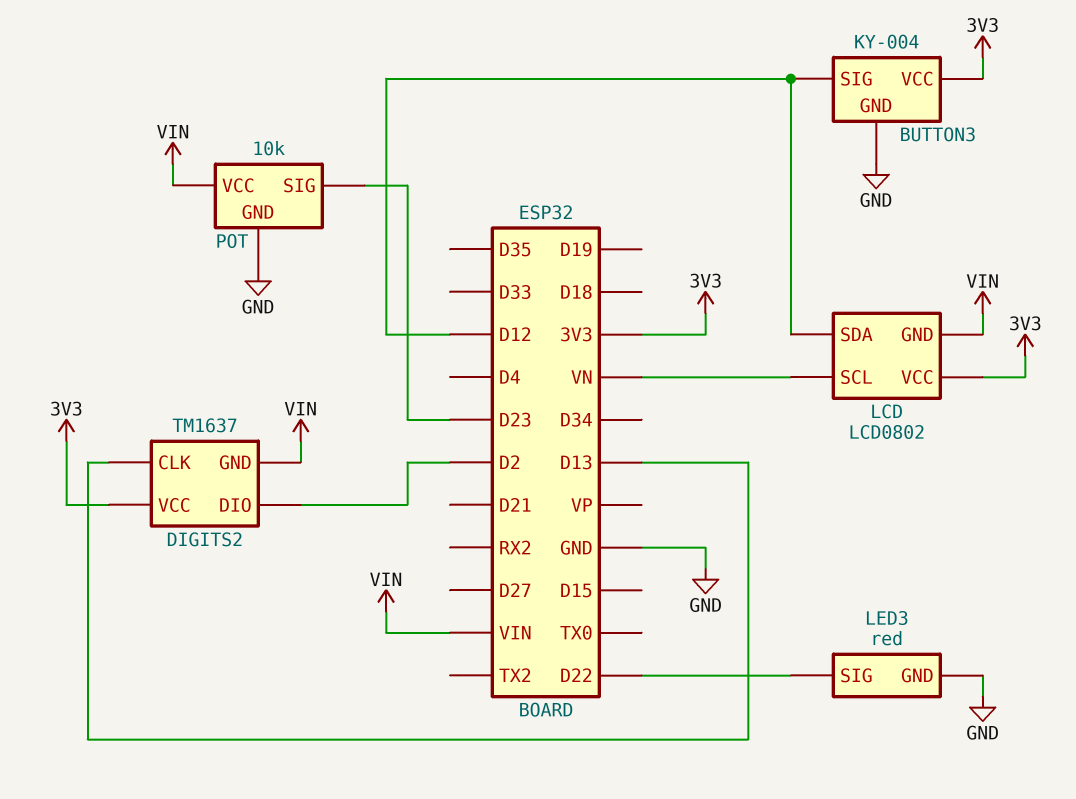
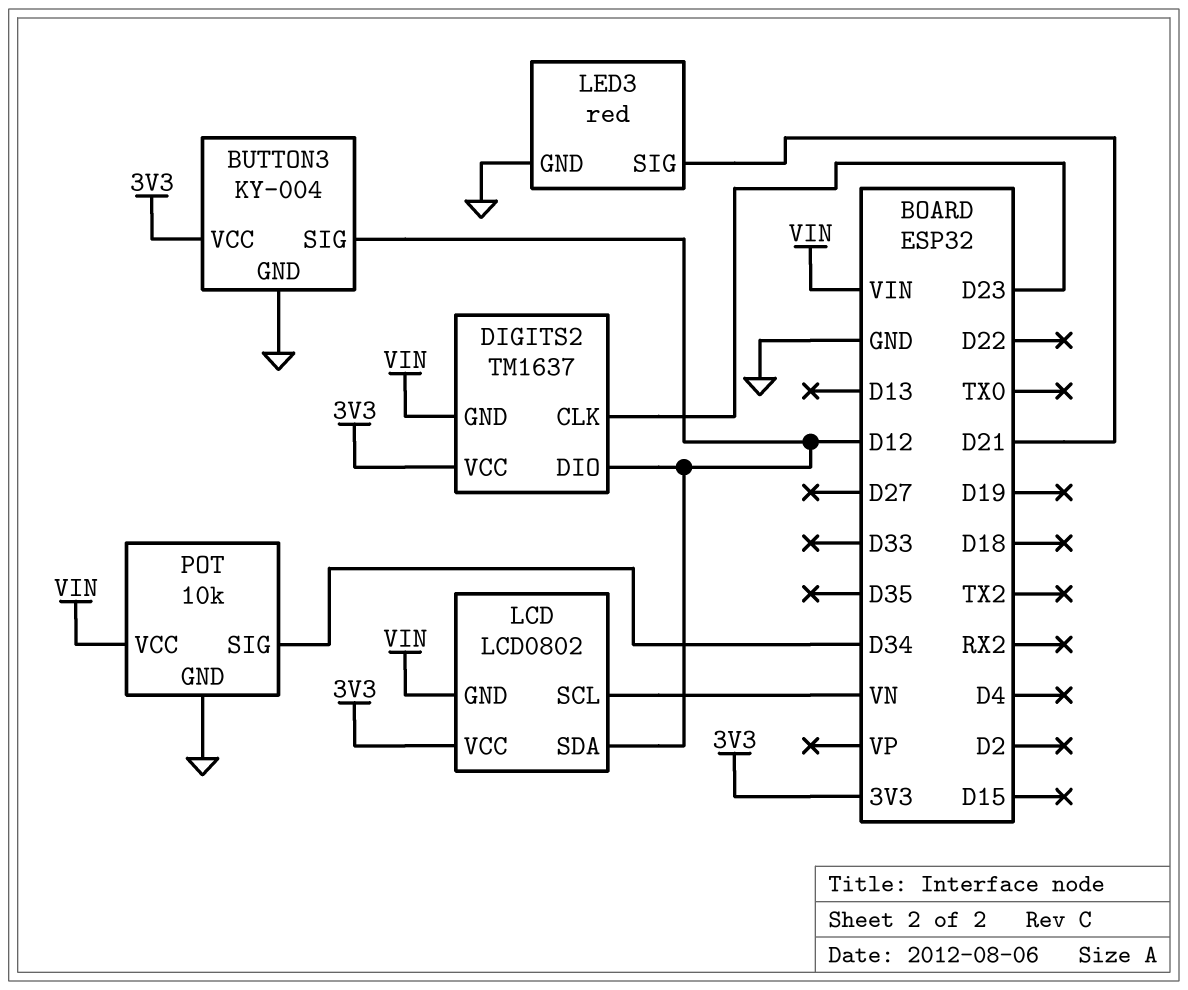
DIGITS2 pin CLK: D13 -> D23
DIGITS2 pin DIO: D2 -> D12
LED3 pin SIG: D22 -> D21
POT pin SIG: D23 -> D34

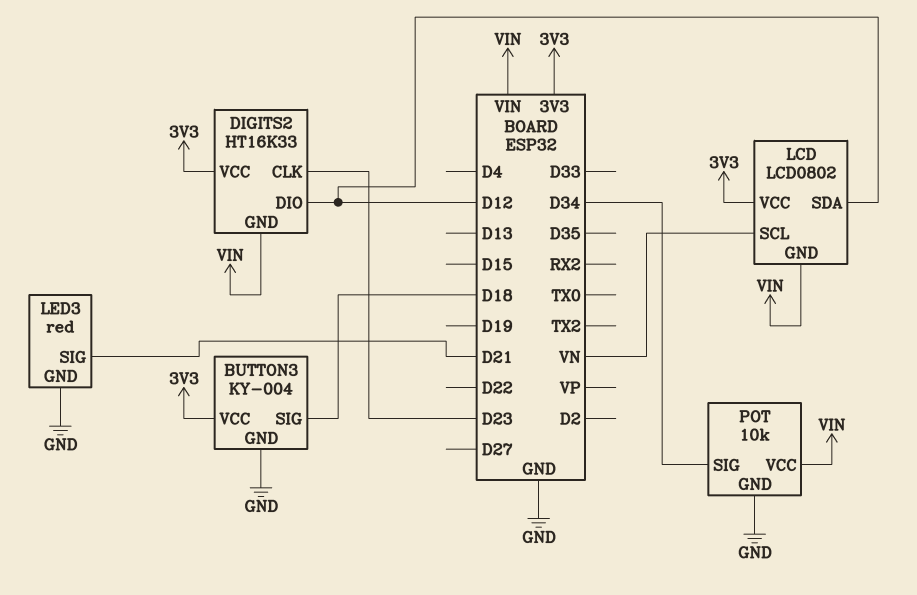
BUTTON3 pin SIG: D12 -> D18
DIGITS2: TM1637 -> HT16K33

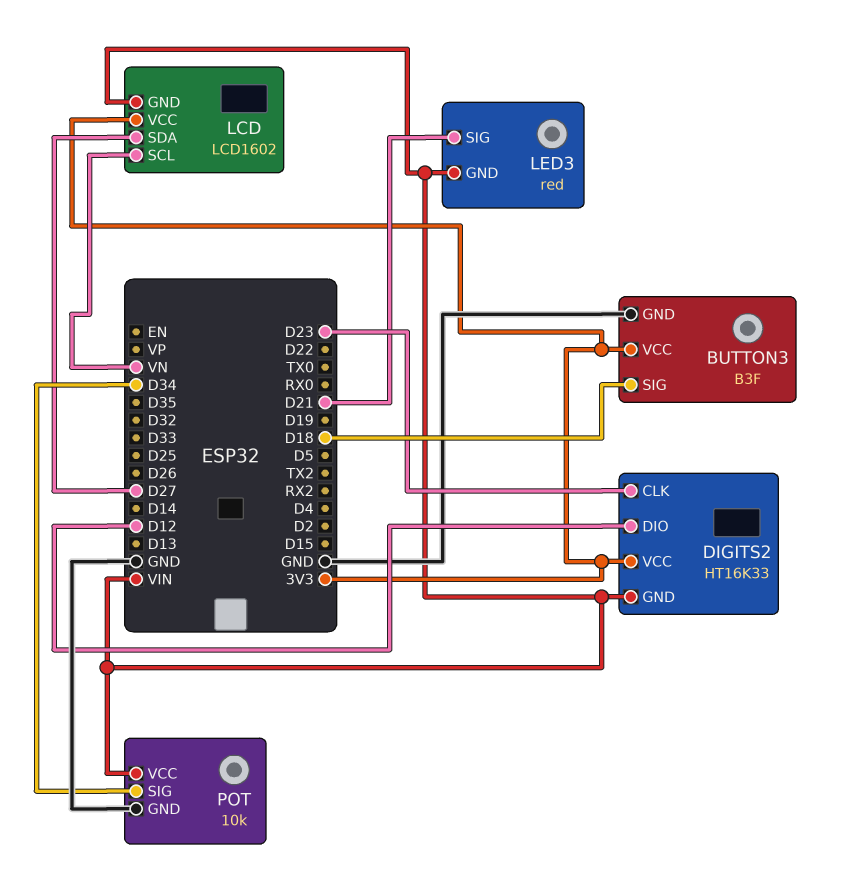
BUTTON3: KY-004 -> B3F
LCD: LCD0802 -> LCD1602
LCD pin SDA: D12 -> D27
LED3 pin GND: GND -> VIN

